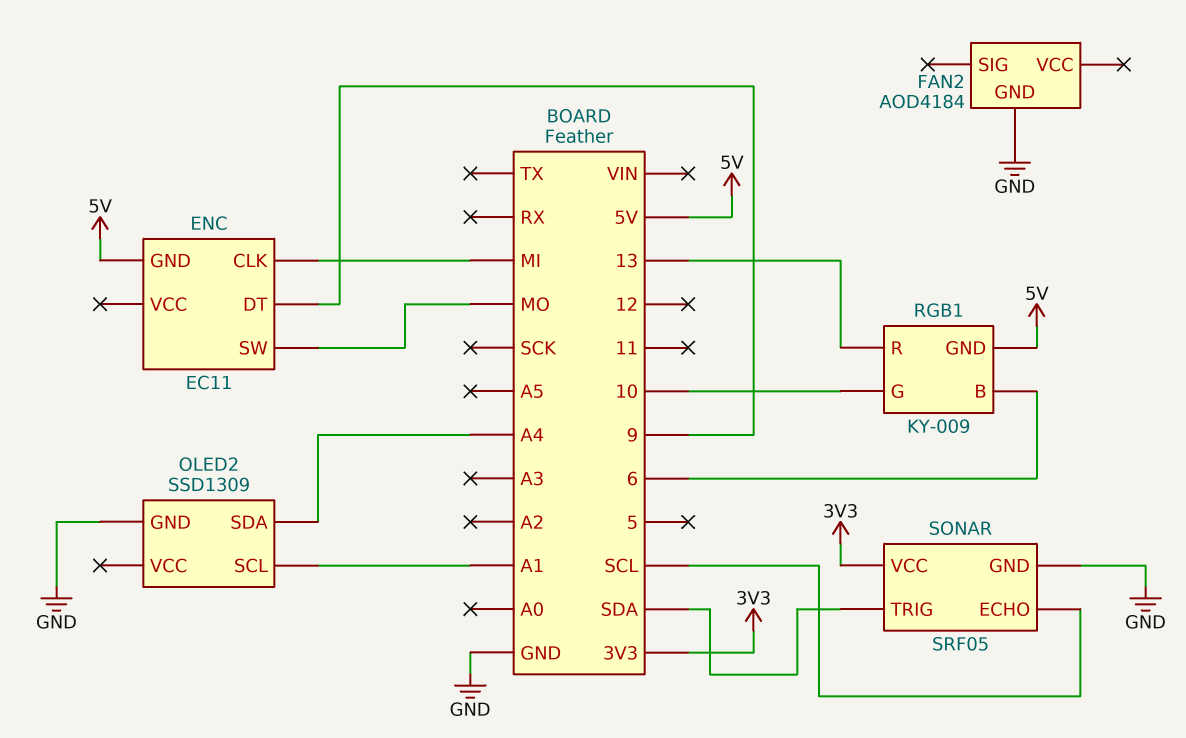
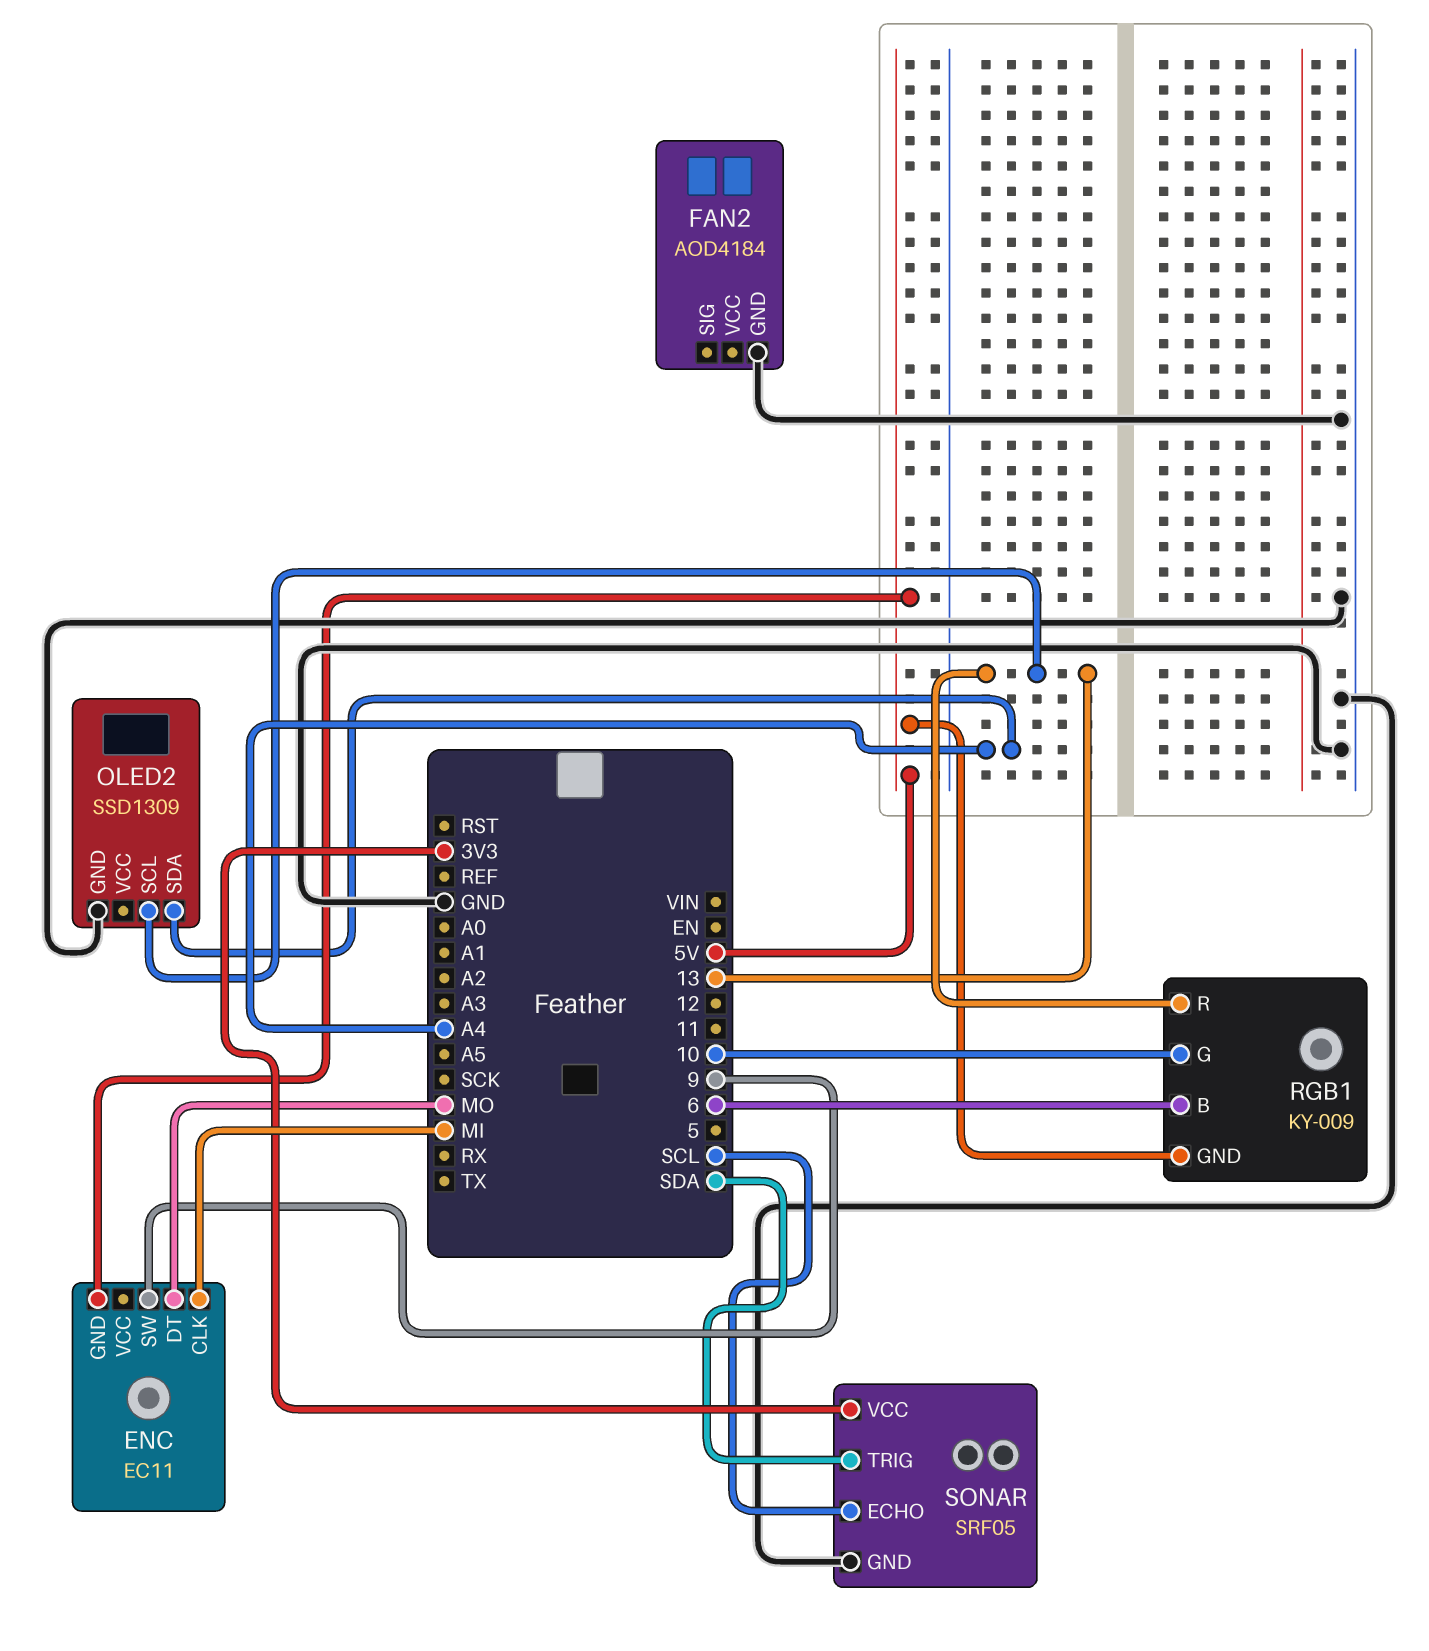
ENC pin DT: 9 -> MO
ENC pin SW: MO -> 9
OLED2 pin SCL: A1 -> 13

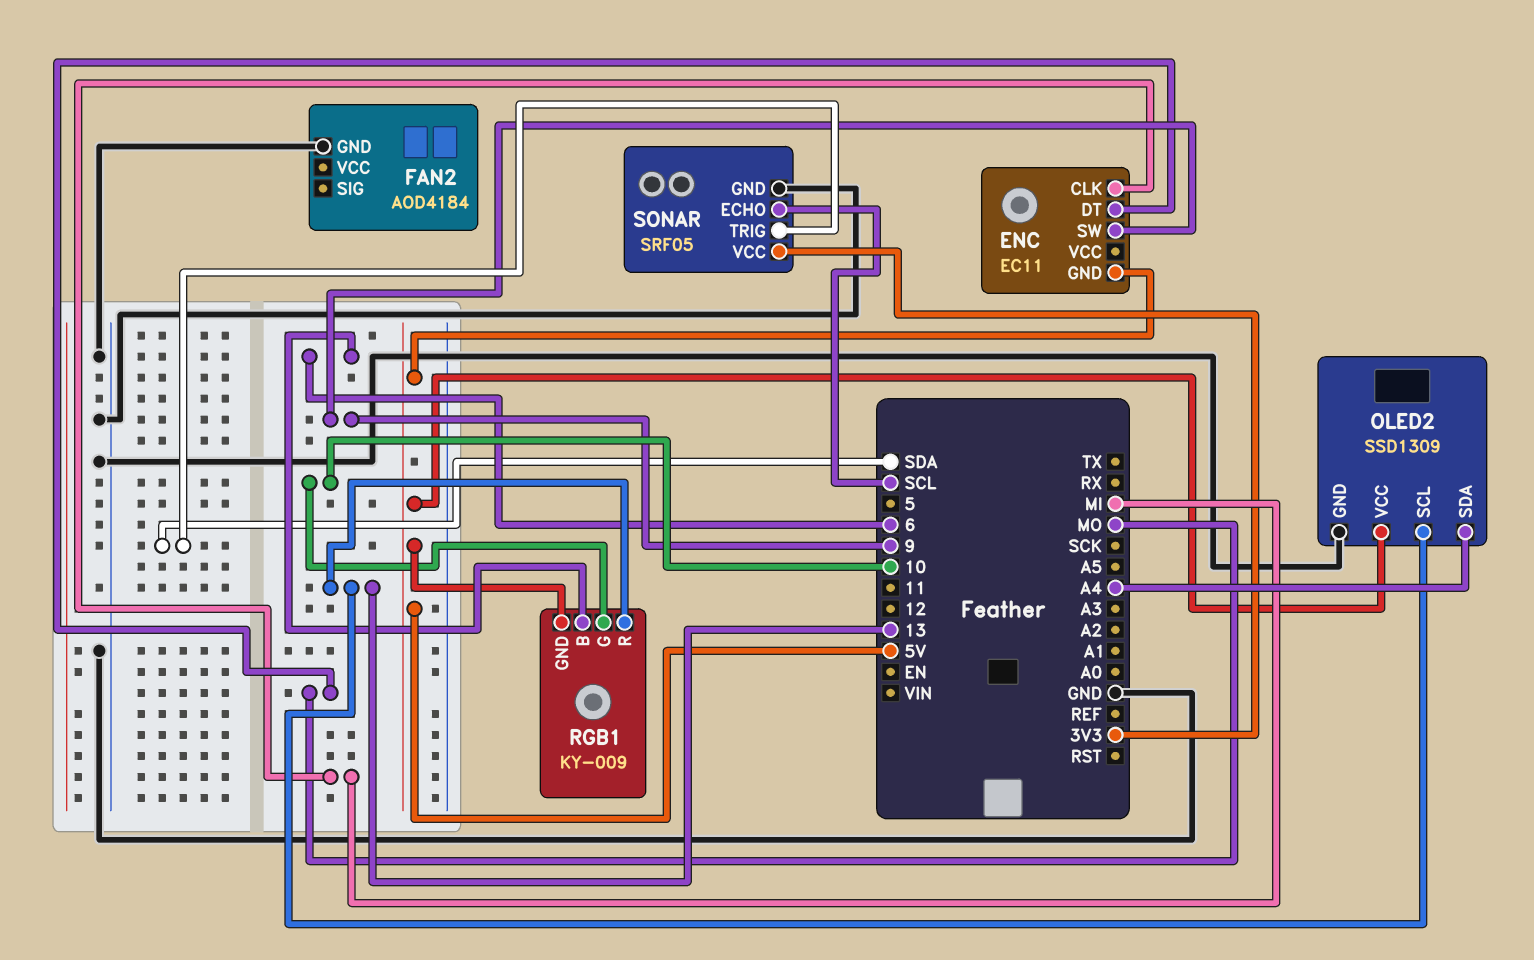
OLED2 pin VCC: none -> 5V

